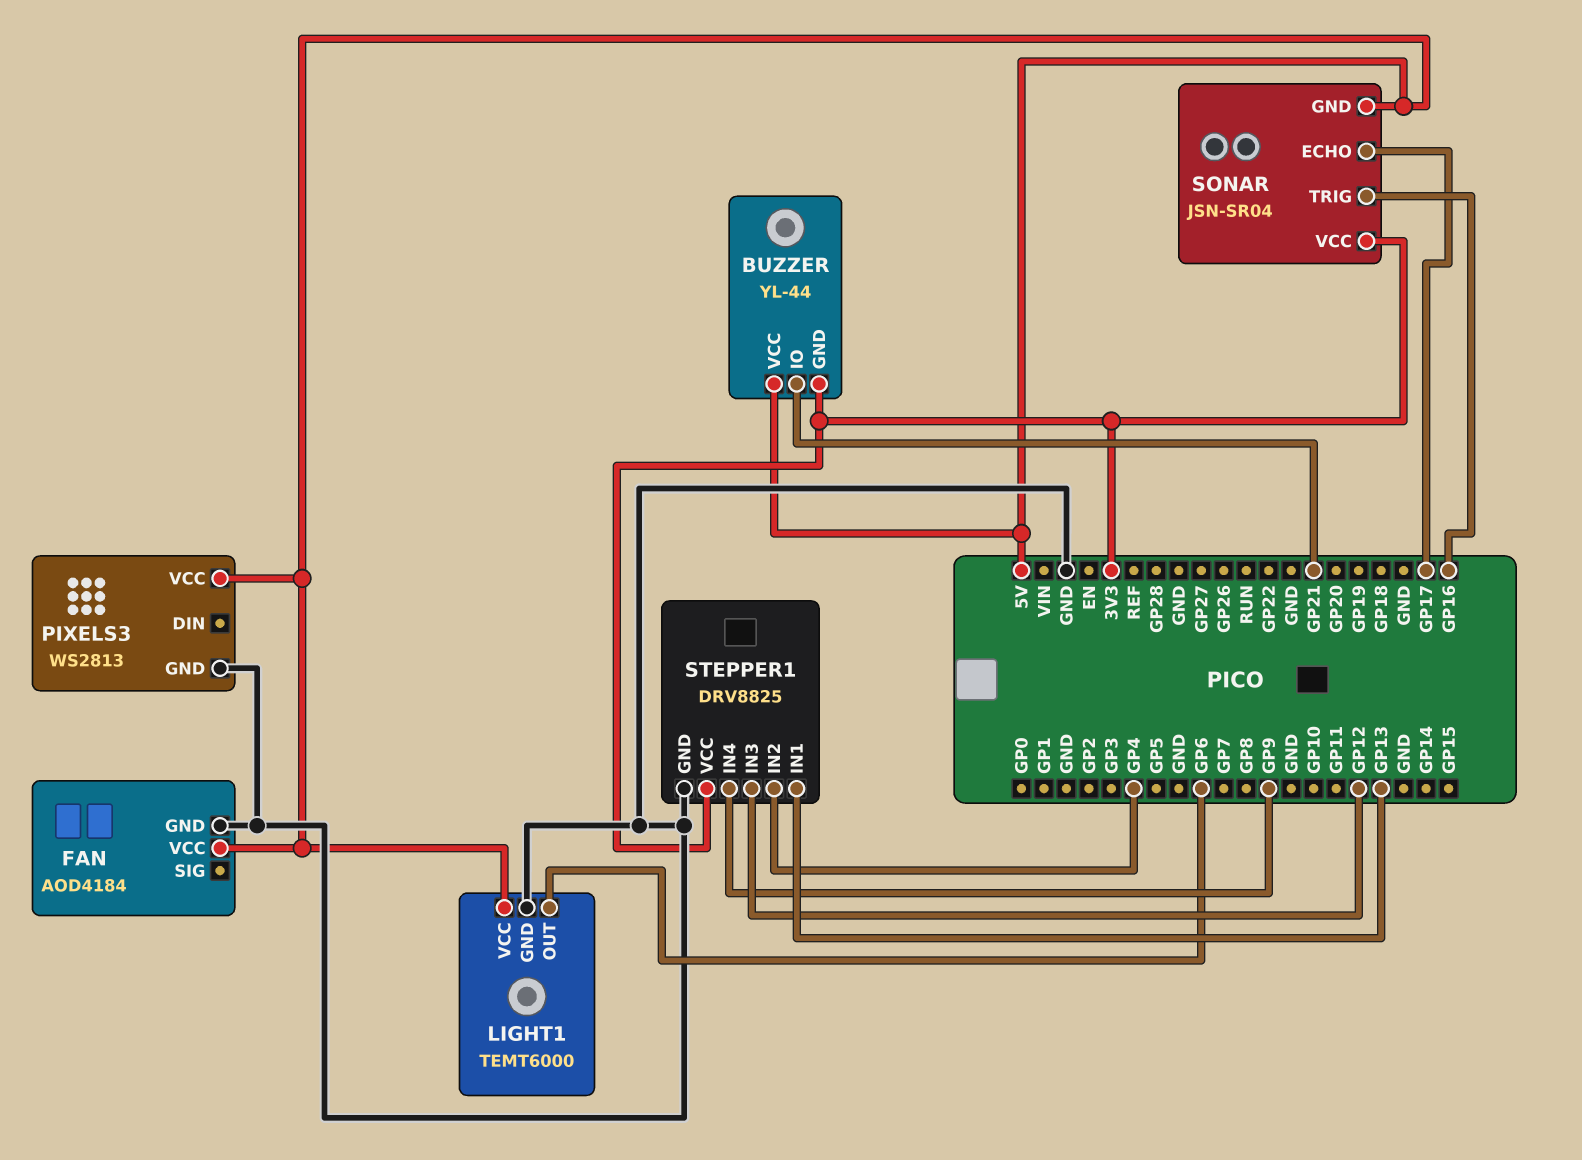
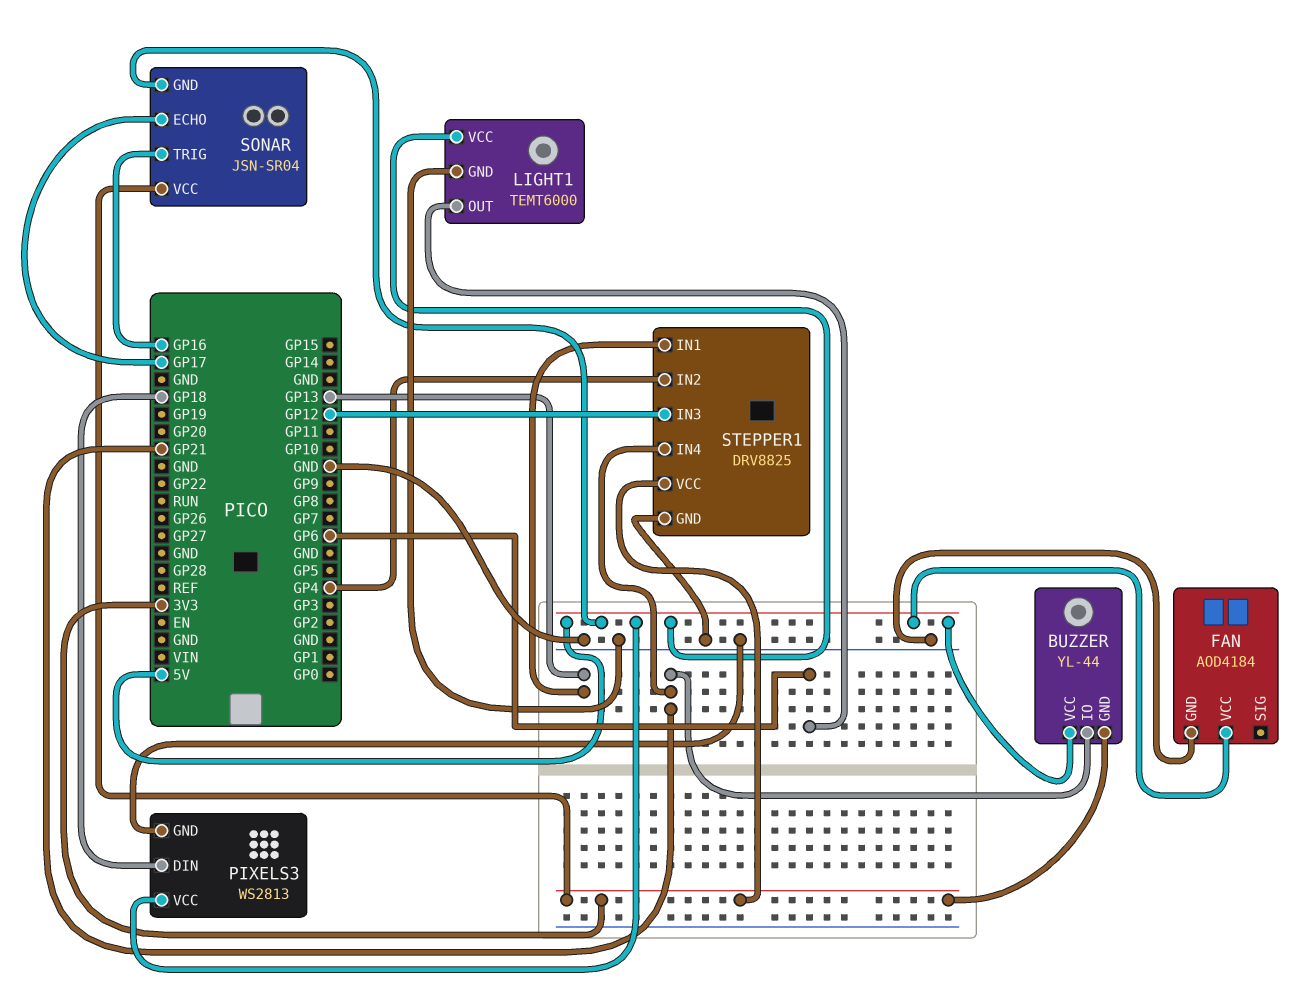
PIXELS3 pin DIN: none -> GP18
STEPPER1 pin IN4: GP9 -> GP21

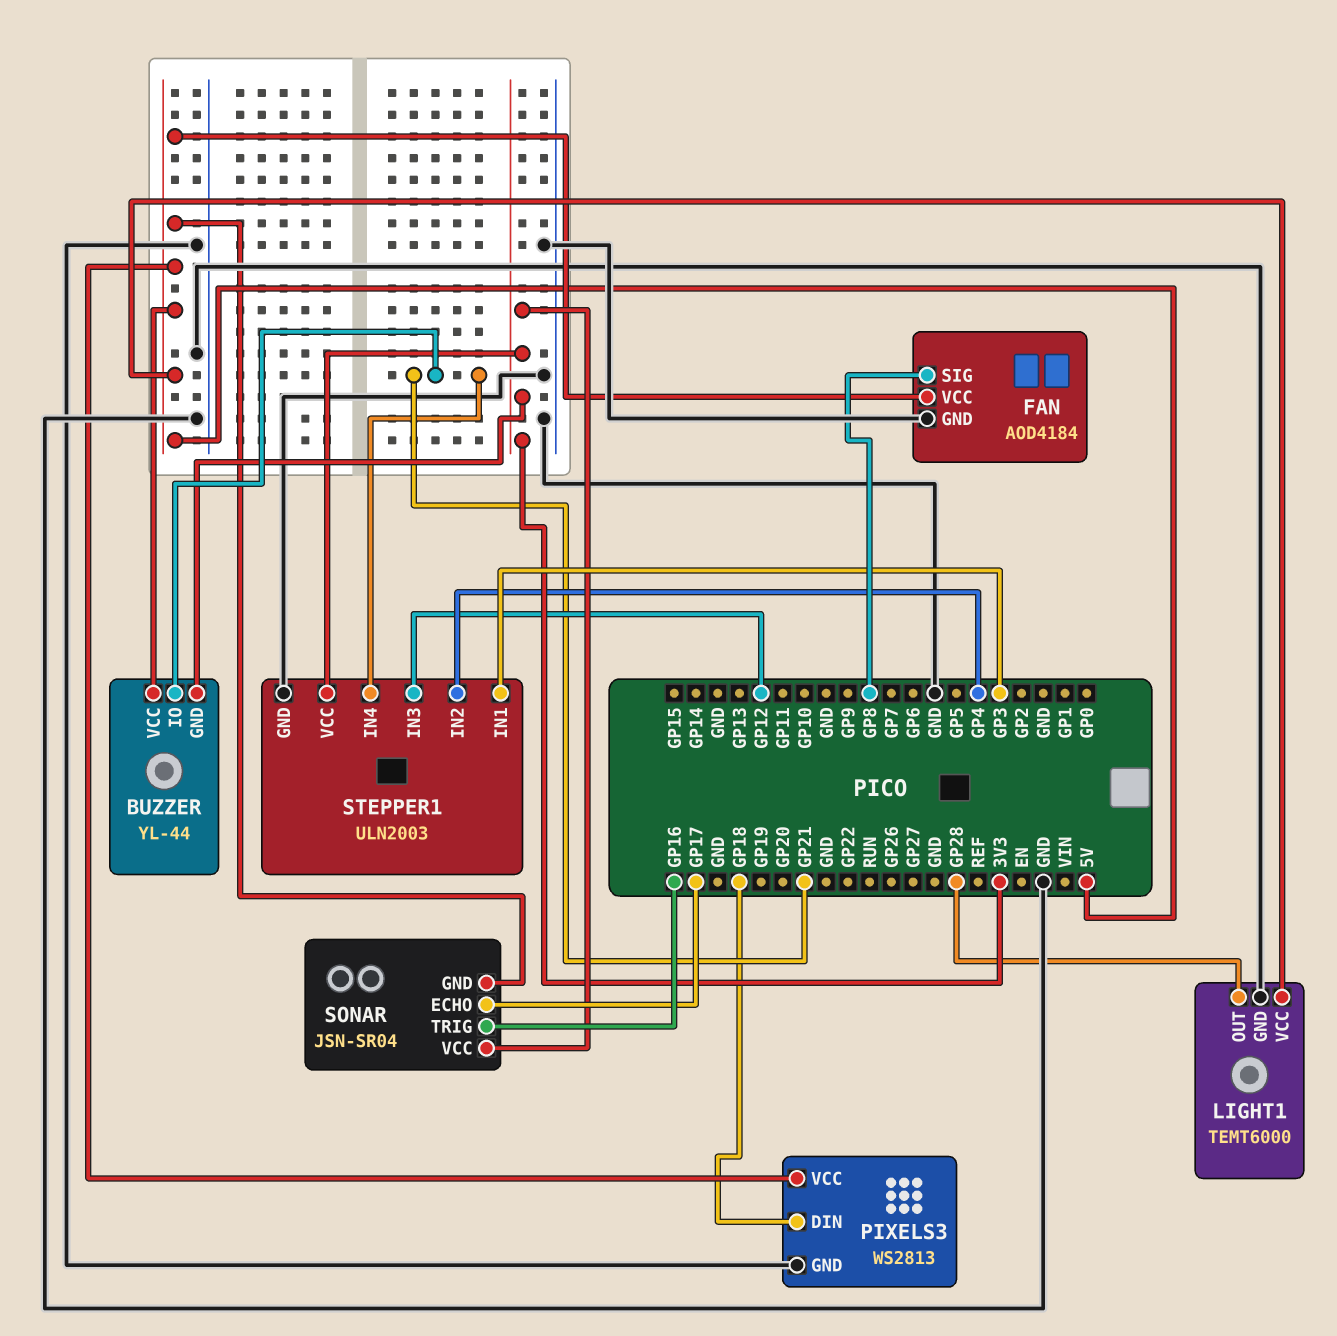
FAN pin SIG: none -> GP8
LIGHT1 pin OUT: GP6 -> GP28
STEPPER1: DRV8825 -> ULN2003
STEPPER1 pin IN1: GP13 -> GP3

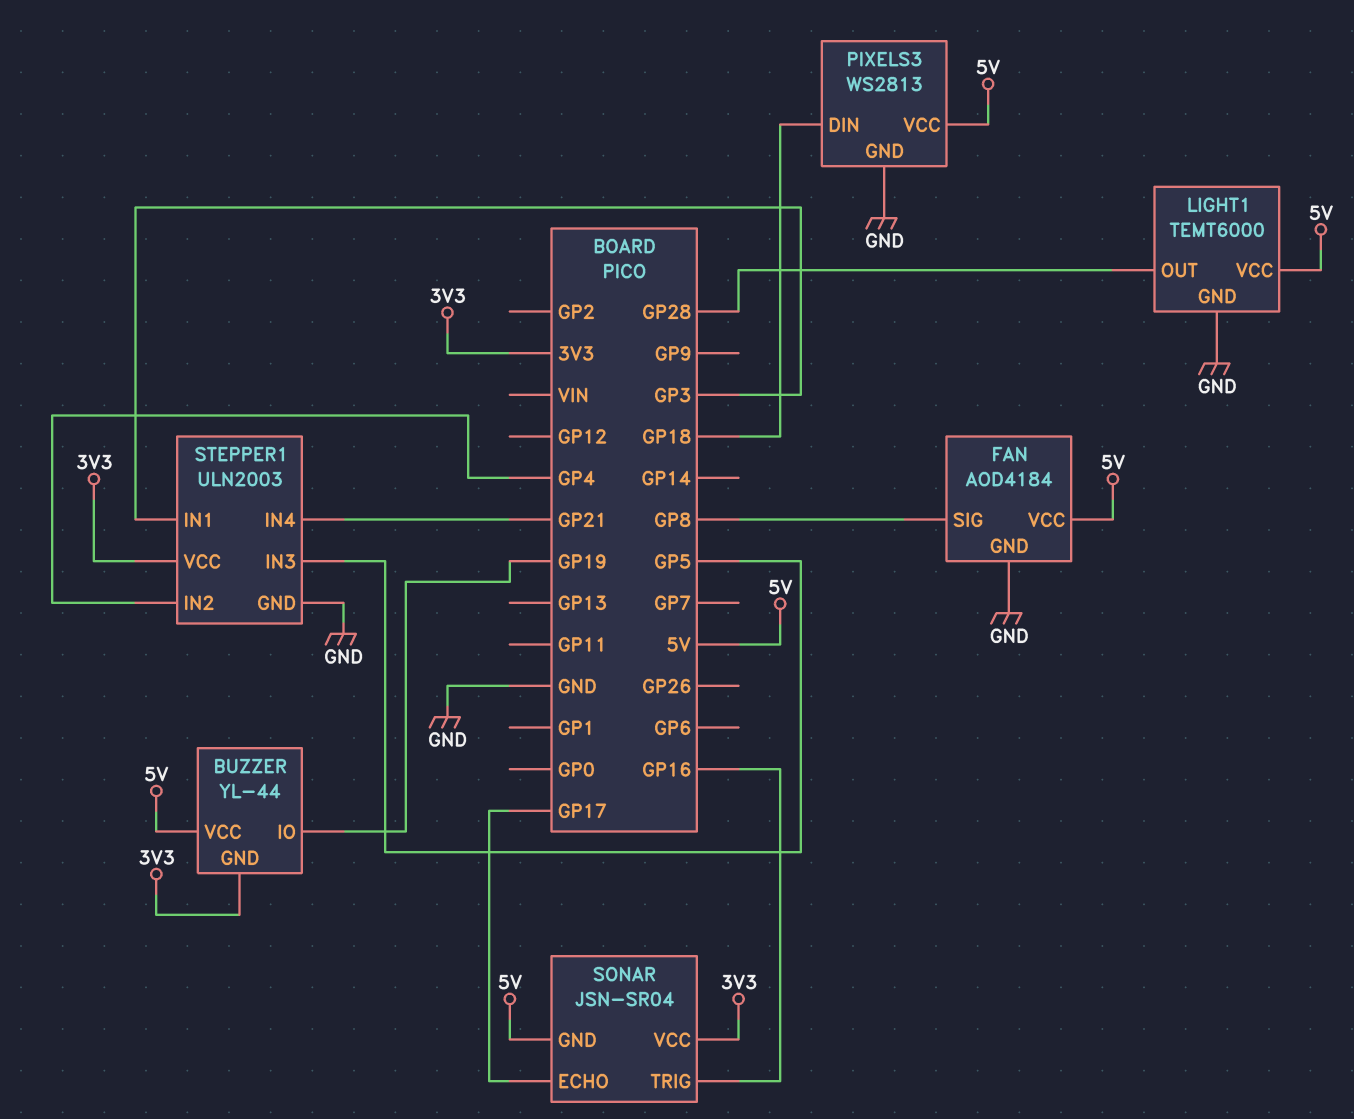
BUZZER pin IO: GP21 -> GP19
STEPPER1 pin IN3: GP12 -> GP5

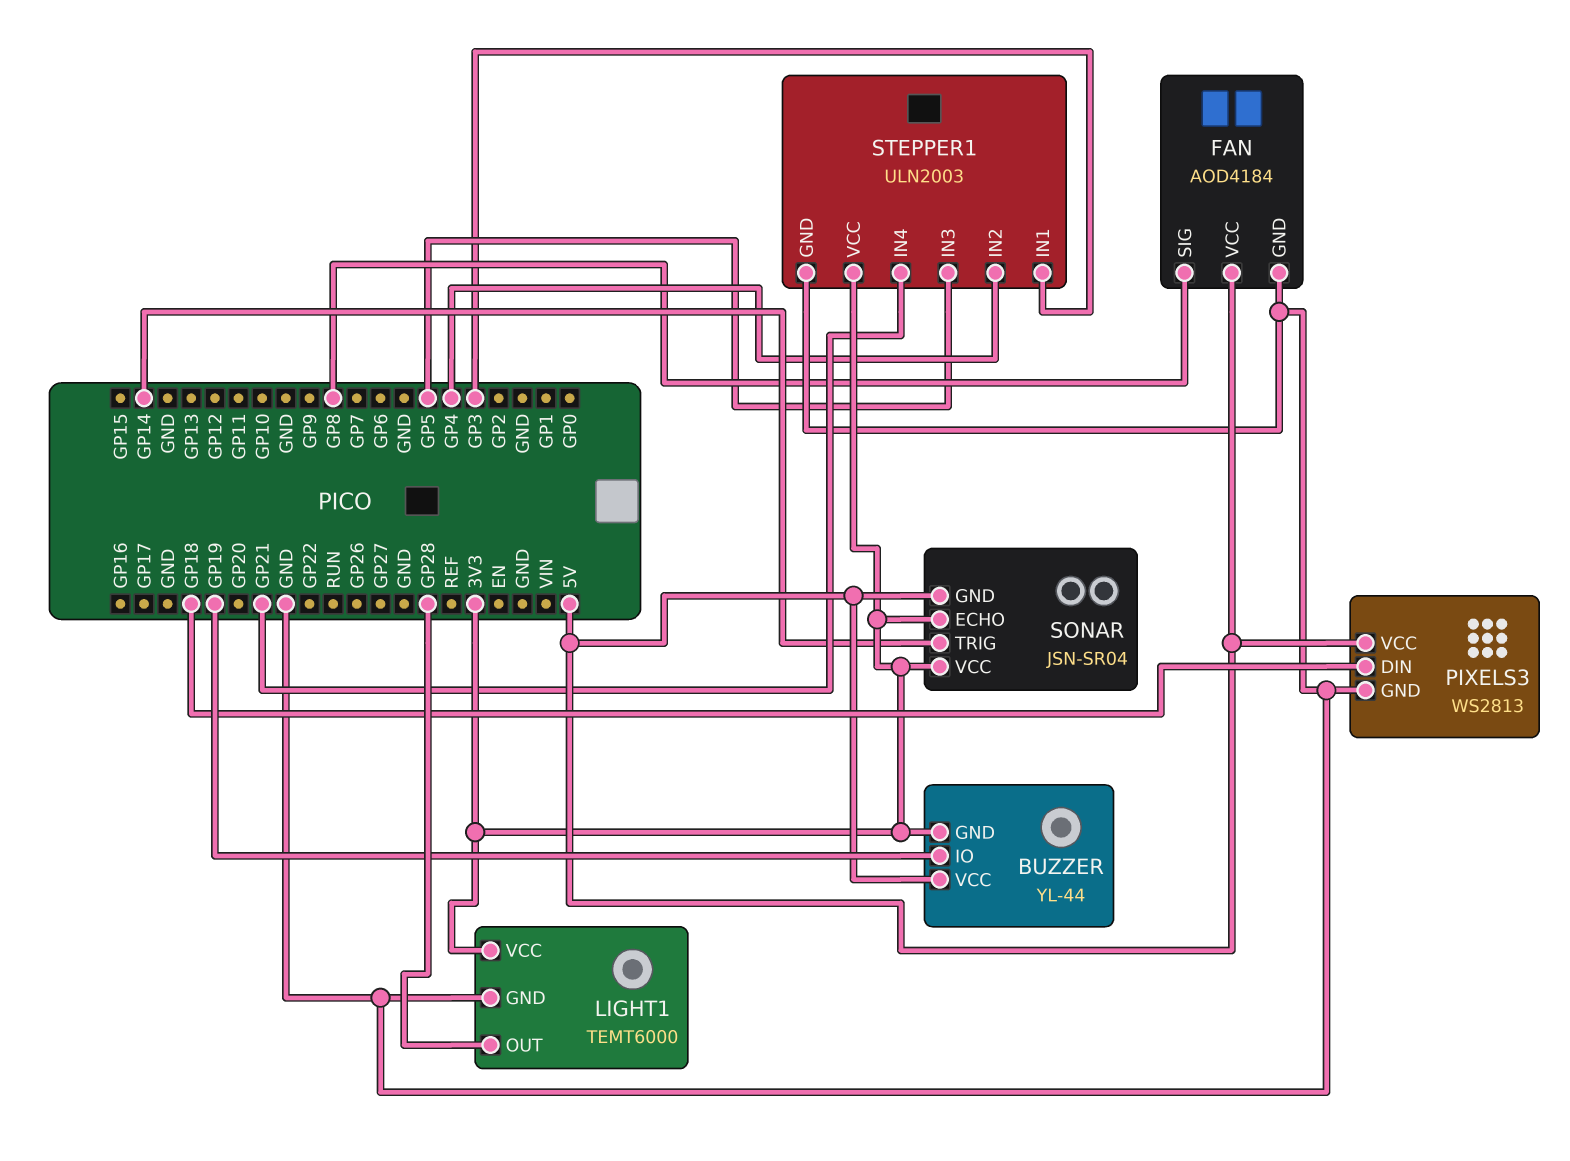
LIGHT1 pin VCC: 5V -> 3V3
SONAR pin ECHO: GP17 -> 3V3
SONAR pin TRIG: GP16 -> GP14

